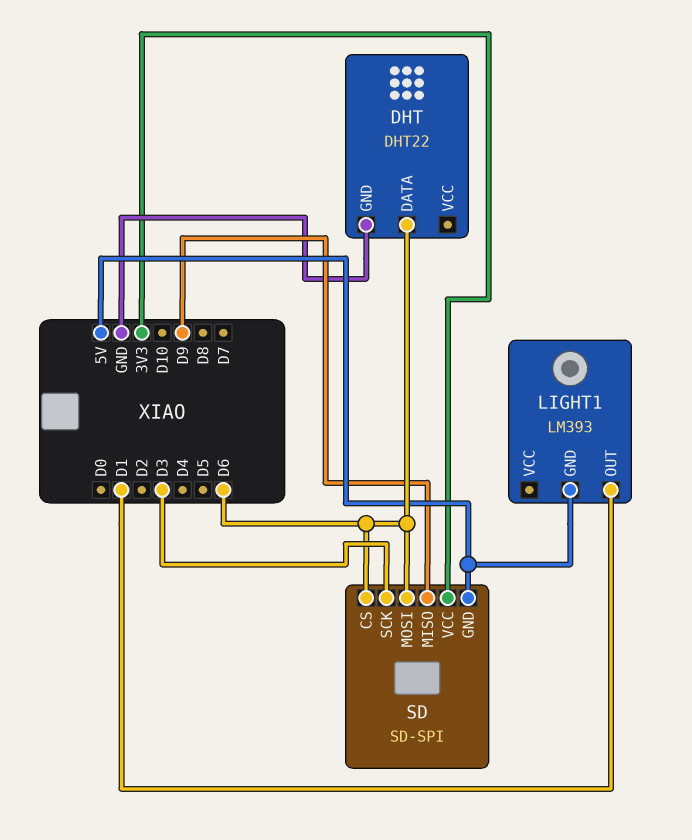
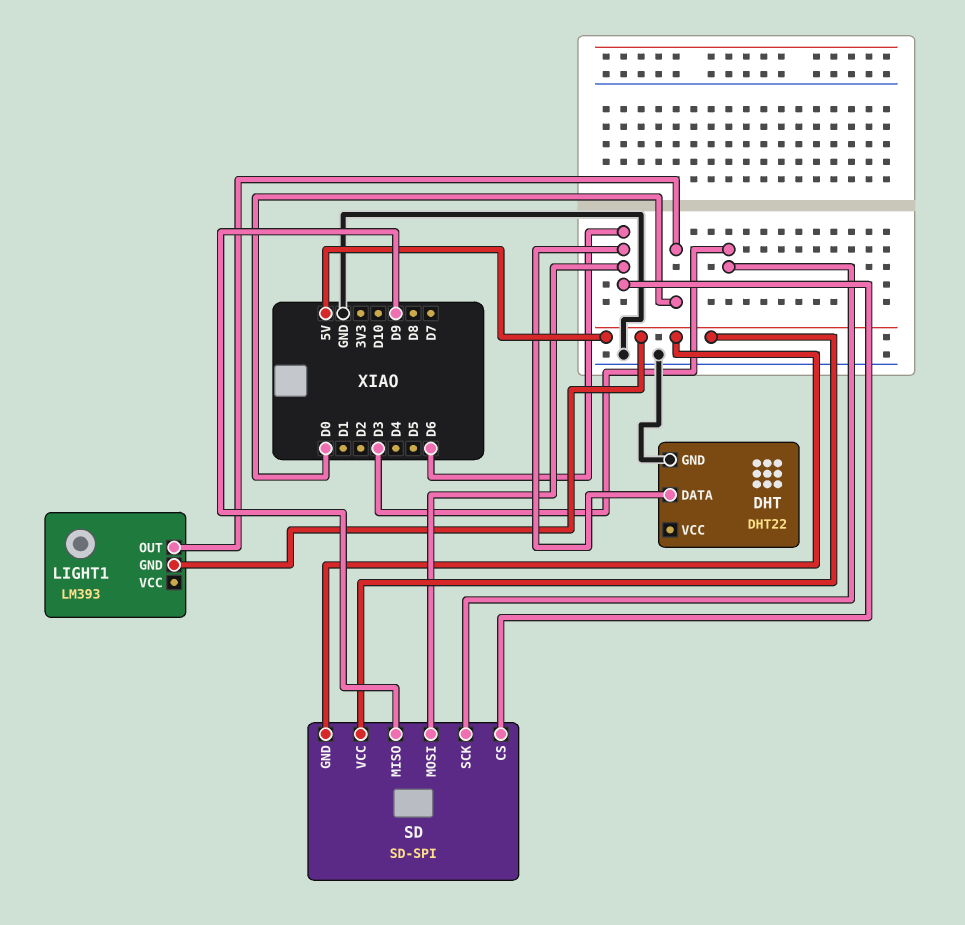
LIGHT1 pin OUT: D1 -> D0
SD pin VCC: 3V3 -> 5V

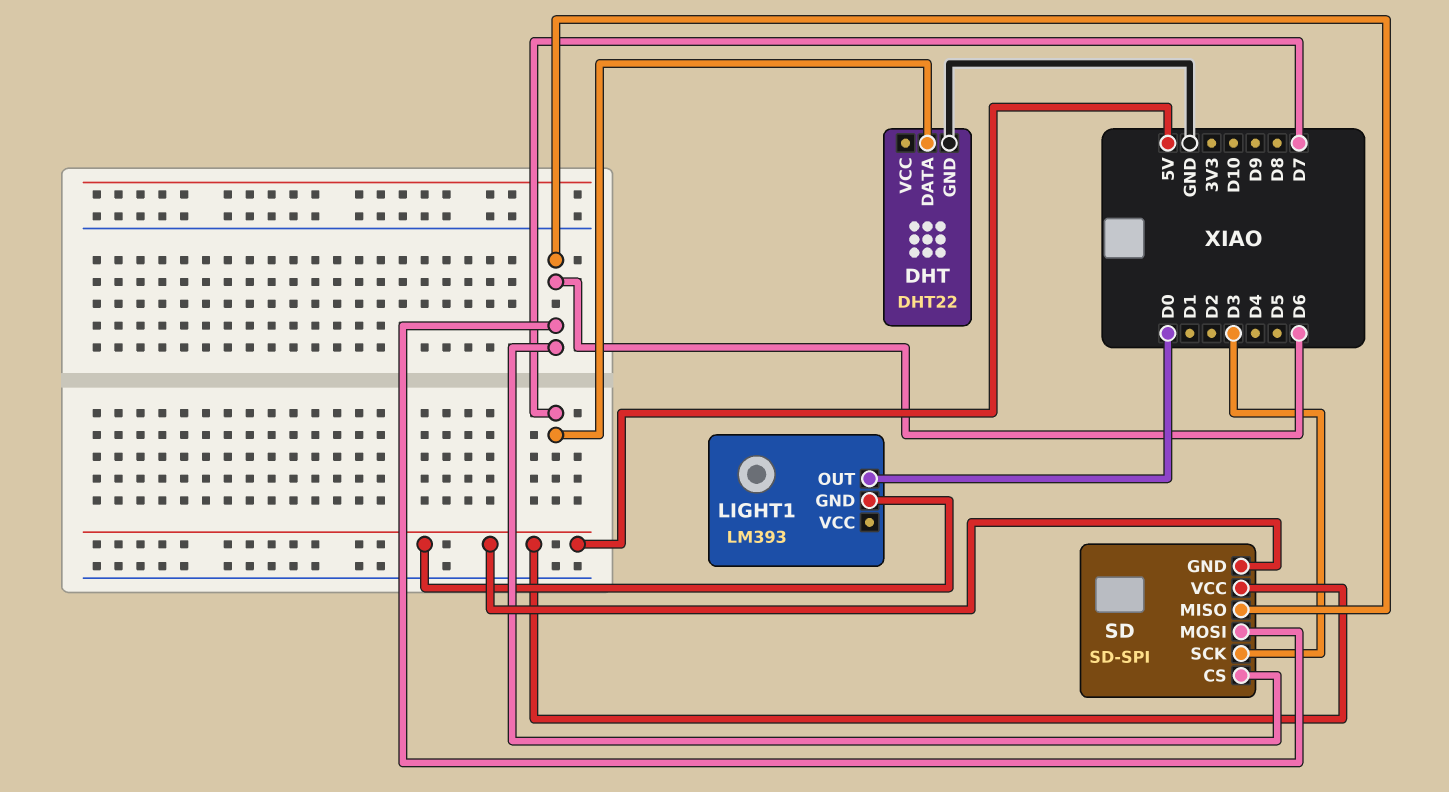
DHT pin DATA: D6 -> D7
SD pin MISO: D9 -> D6

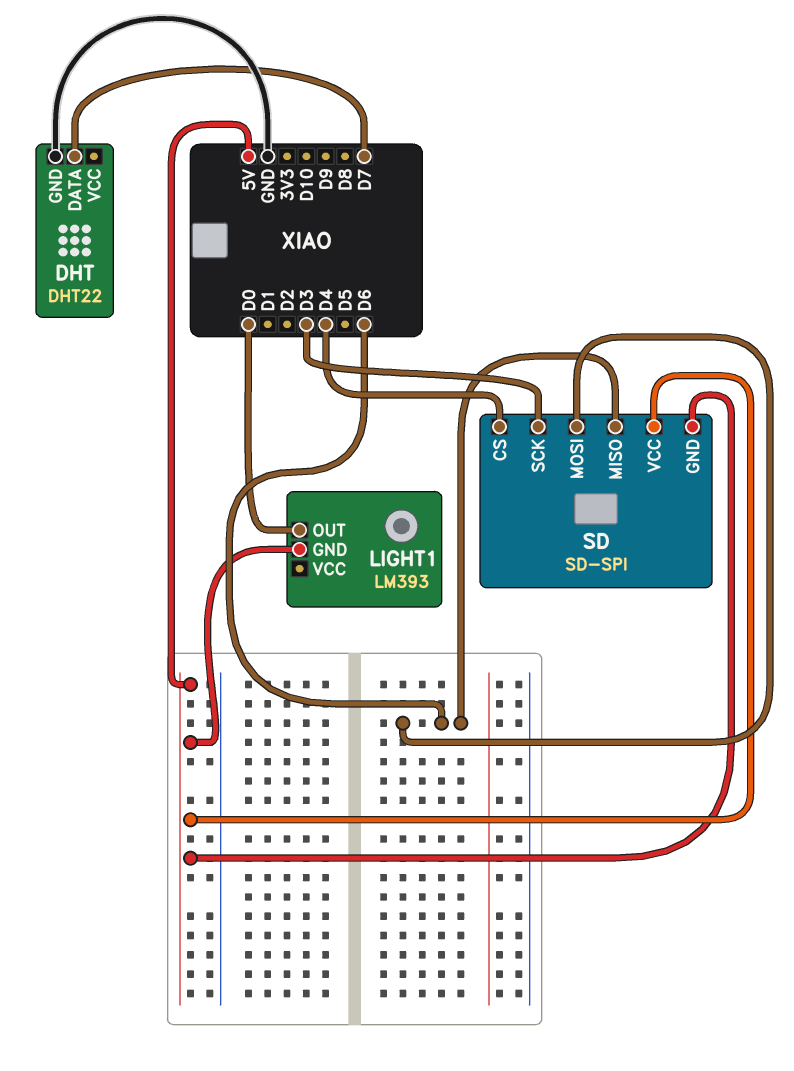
SD pin CS: D6 -> D4

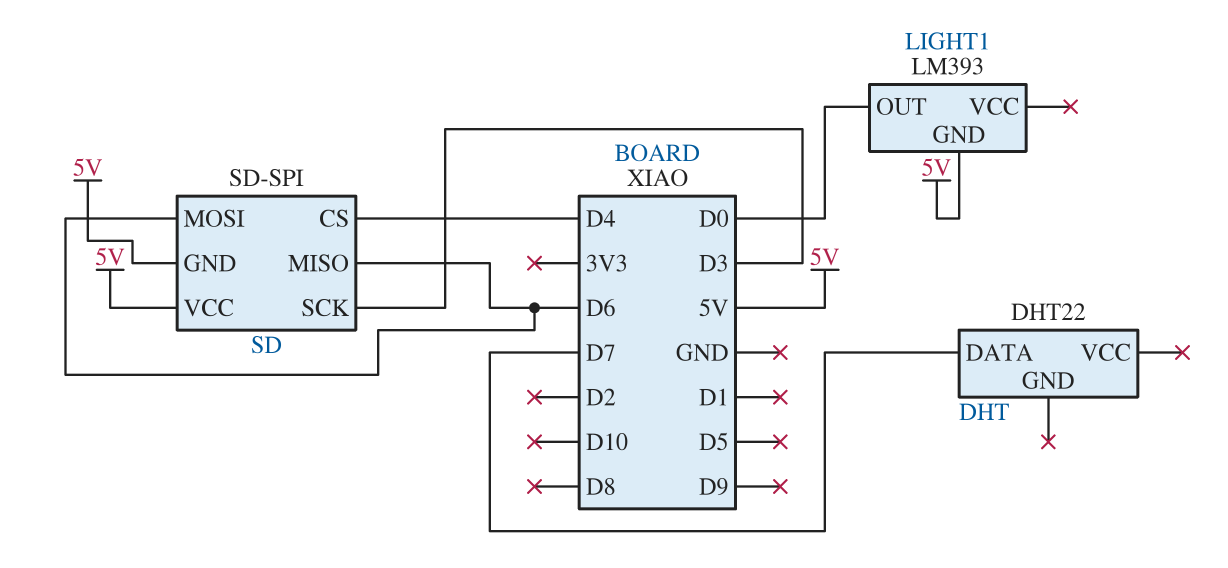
DHT pin GND: GND -> none

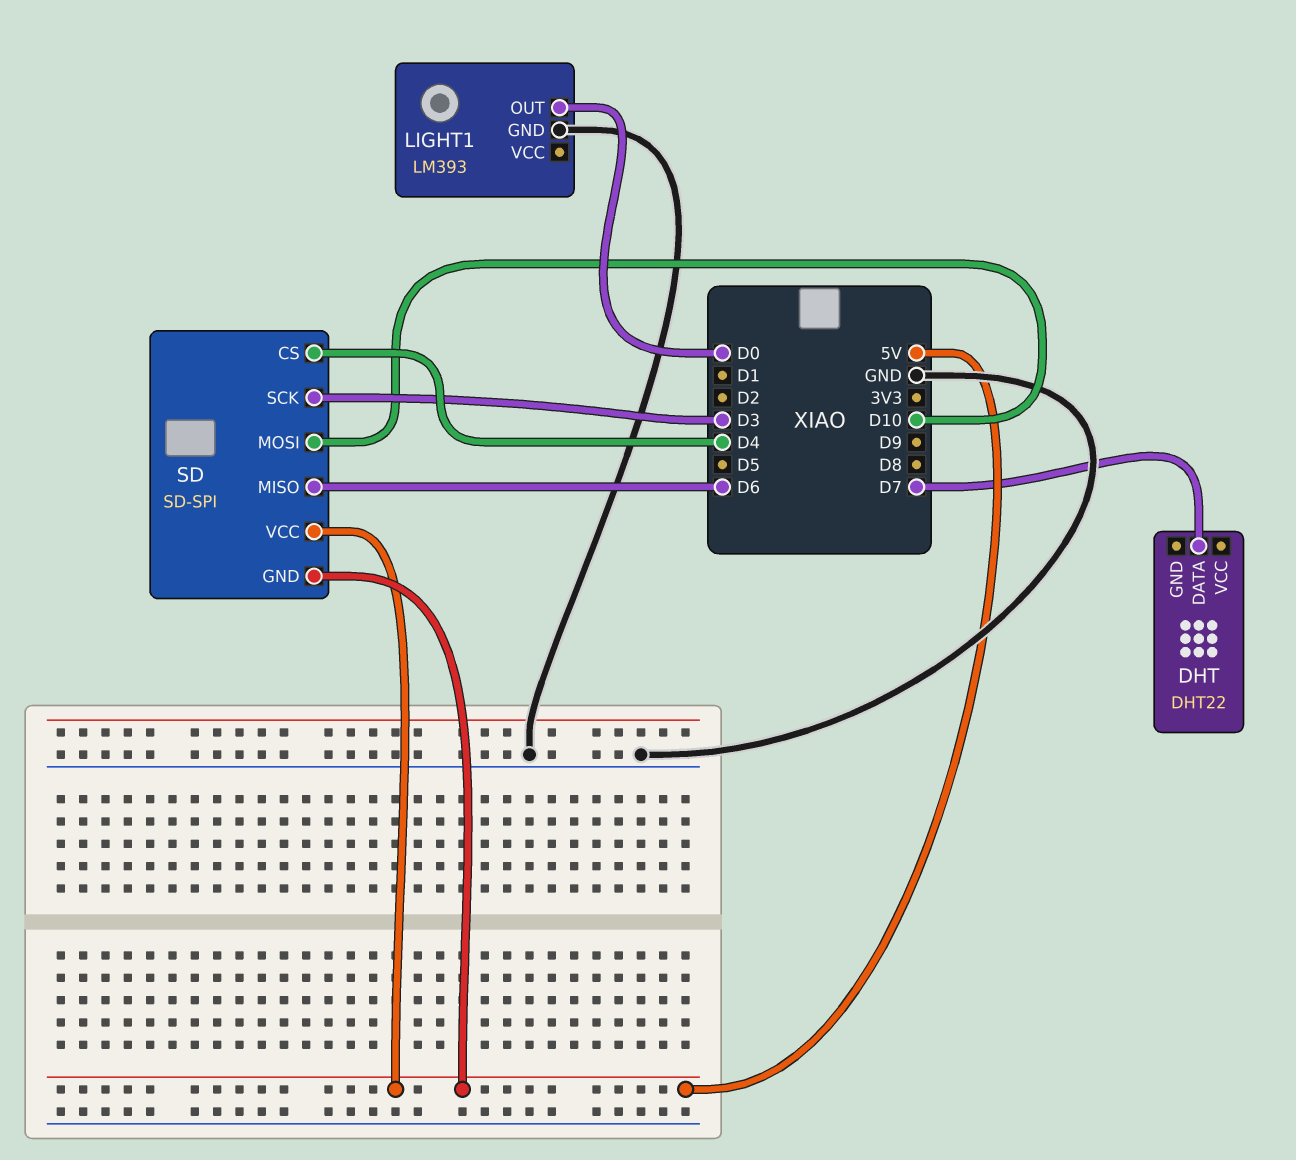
LIGHT1 pin GND: 5V -> GND
SD pin MOSI: D6 -> D10

